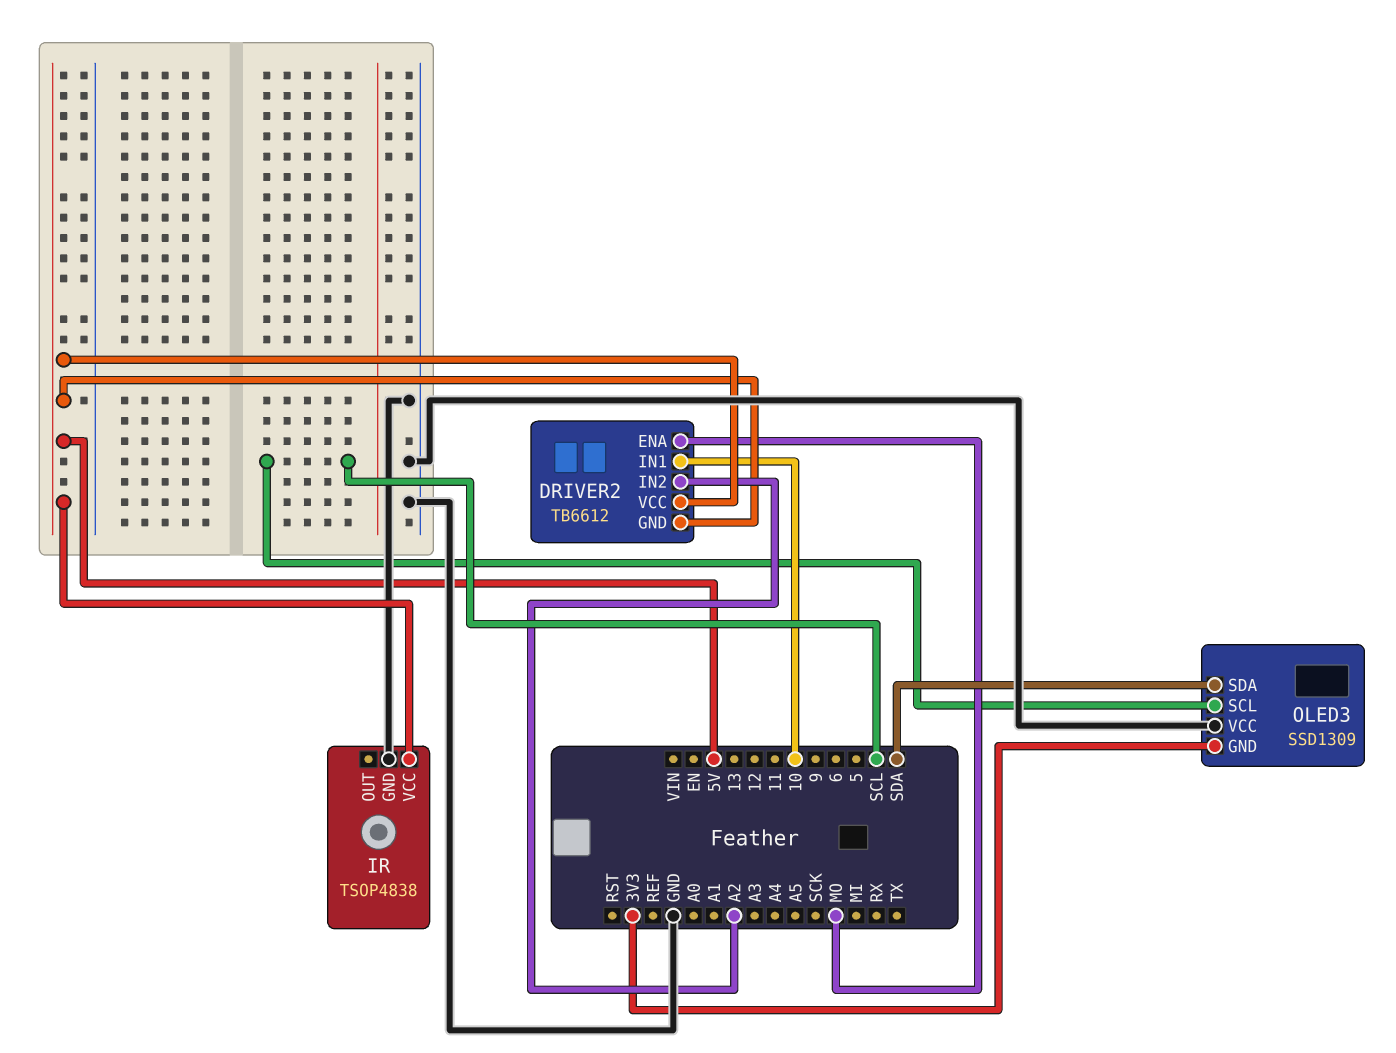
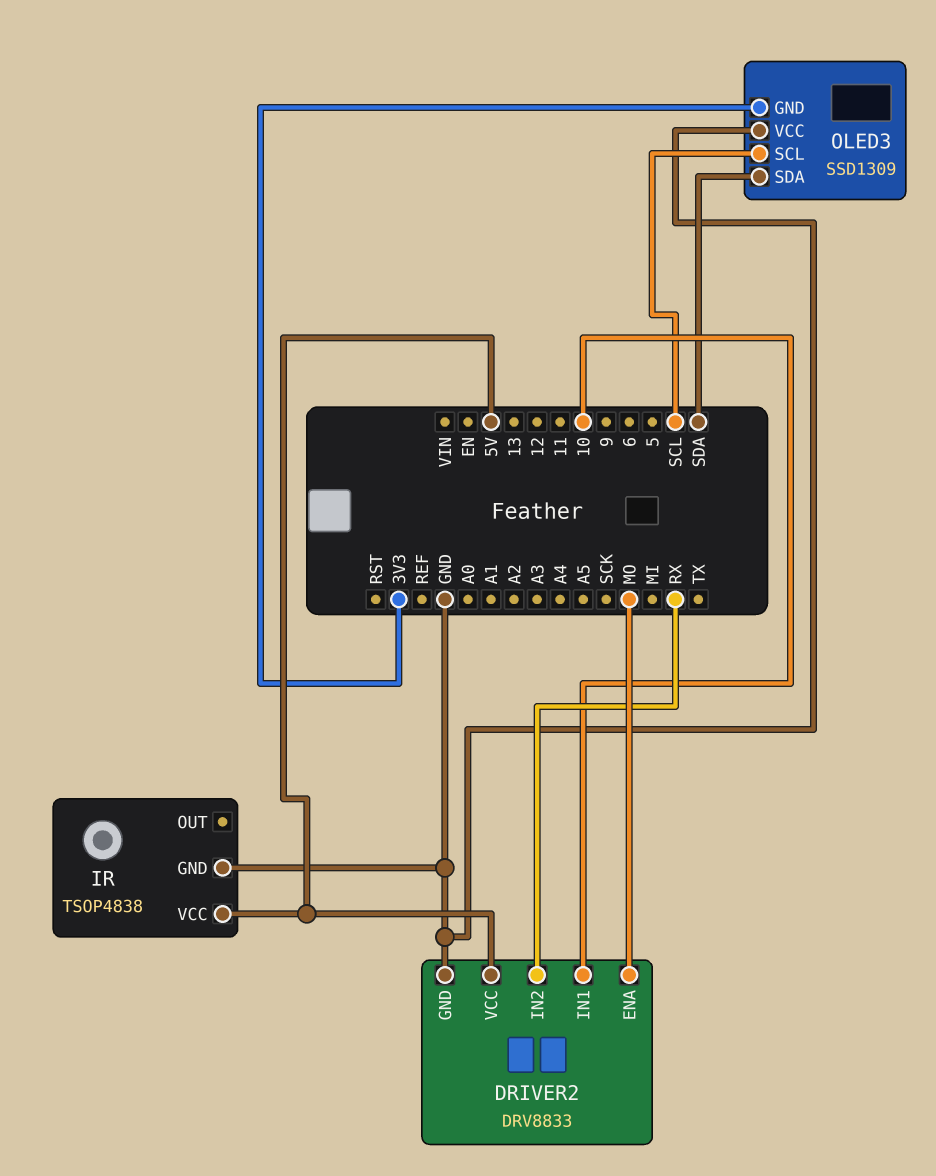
DRIVER2: TB6612 -> DRV8833
DRIVER2 pin GND: 5V -> GND
DRIVER2 pin IN2: A2 -> RX

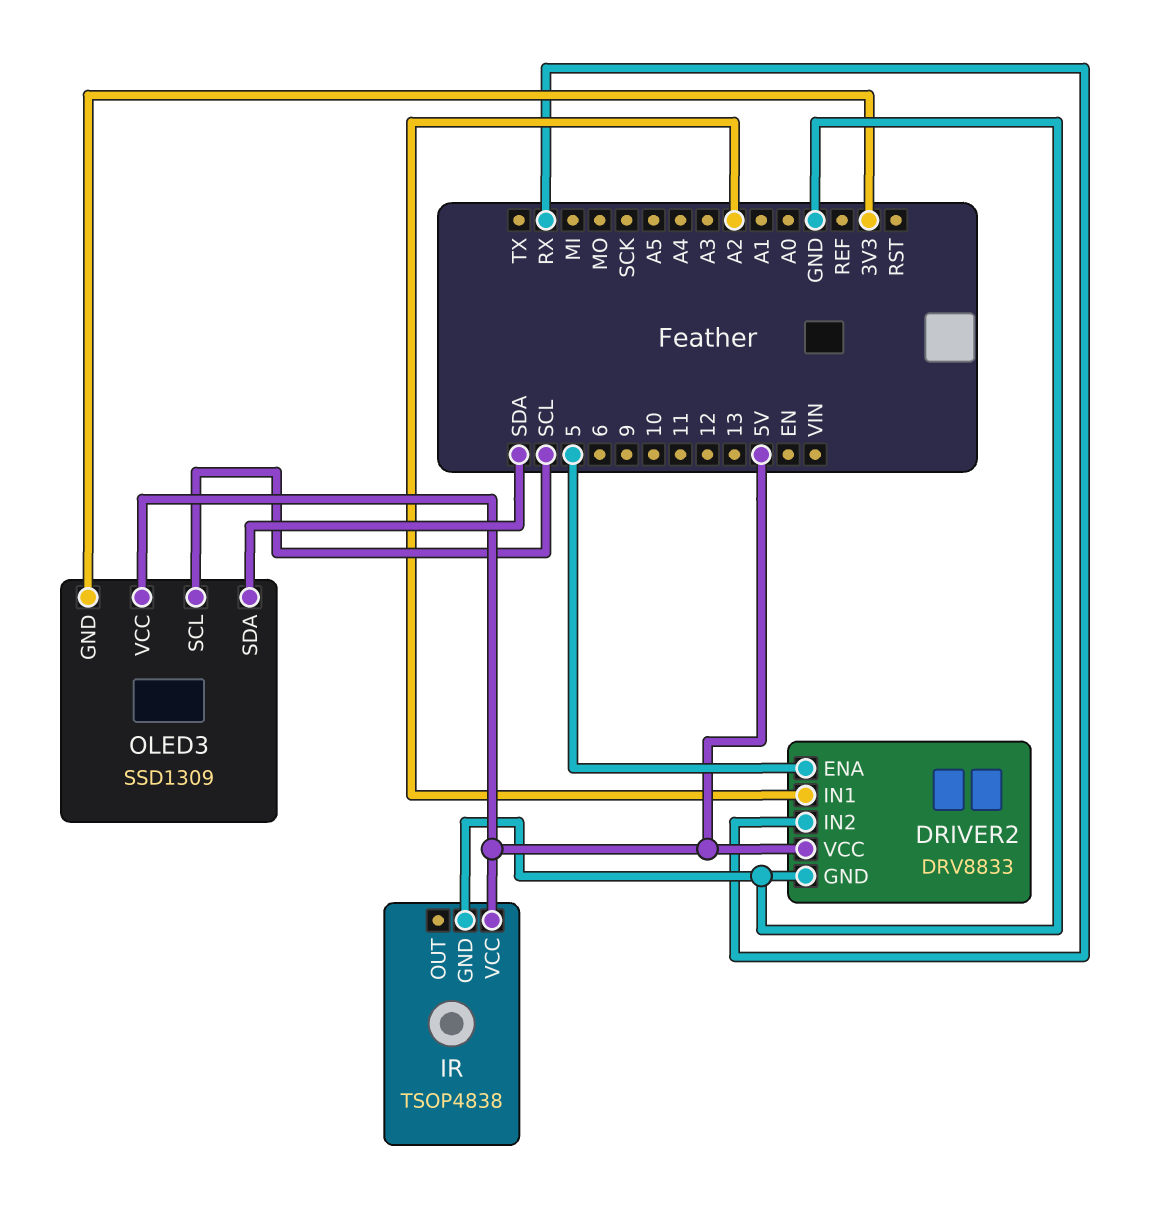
DRIVER2 pin ENA: MO -> 5
DRIVER2 pin IN1: 10 -> A2
OLED3 pin VCC: GND -> 5V

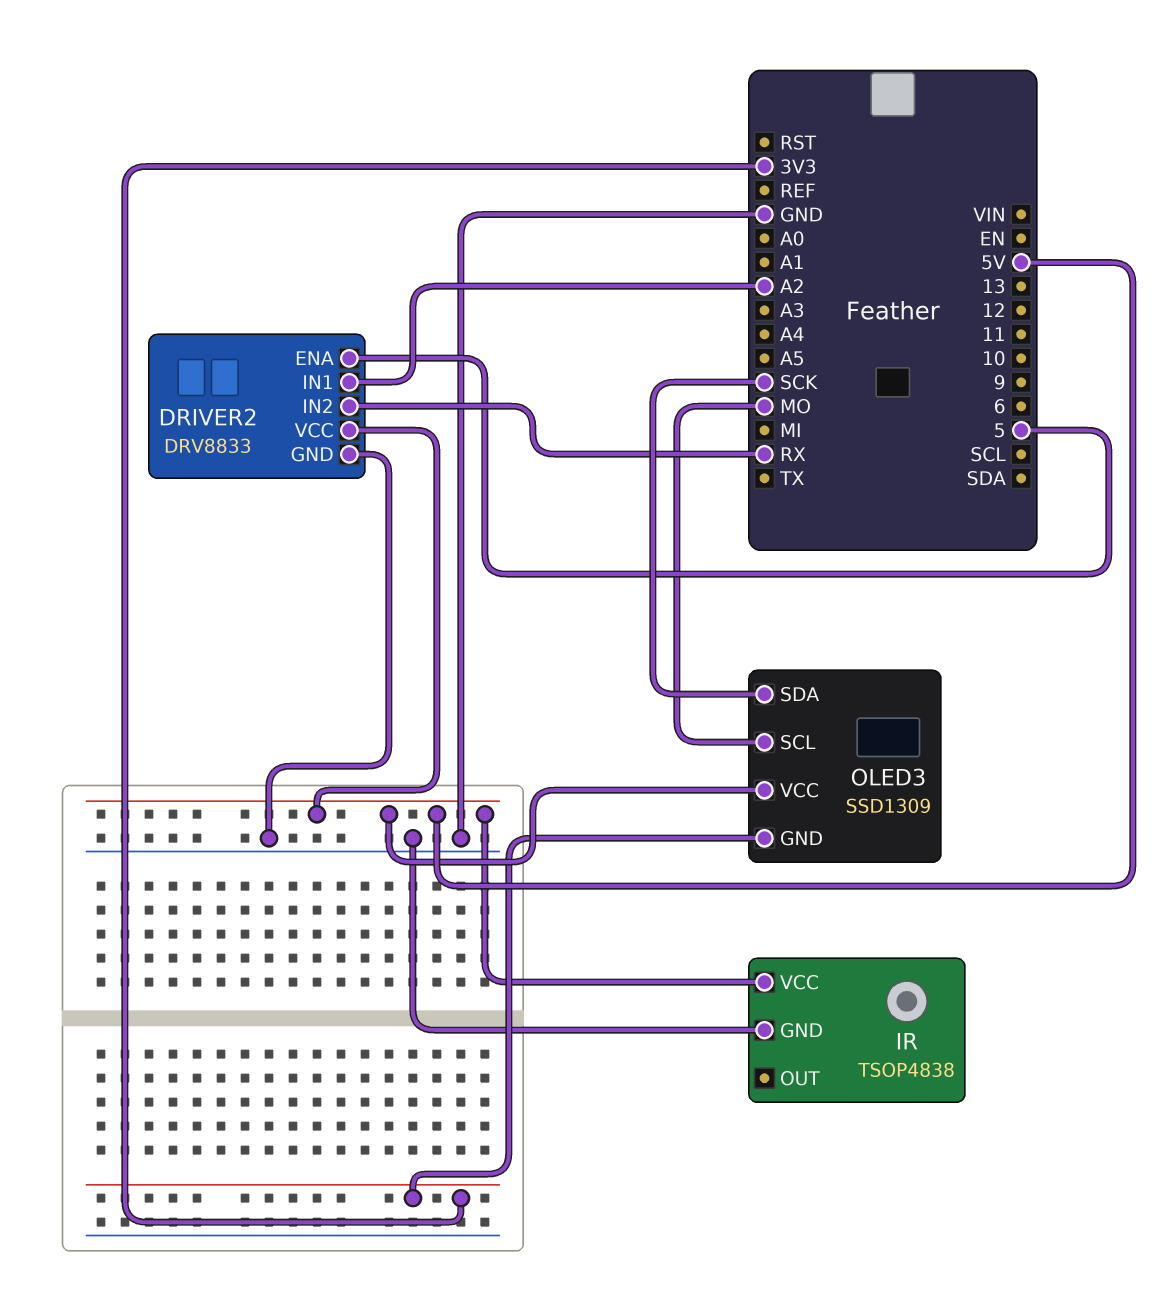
OLED3 pin SCL: SCL -> MO
OLED3 pin SDA: SDA -> SCK

